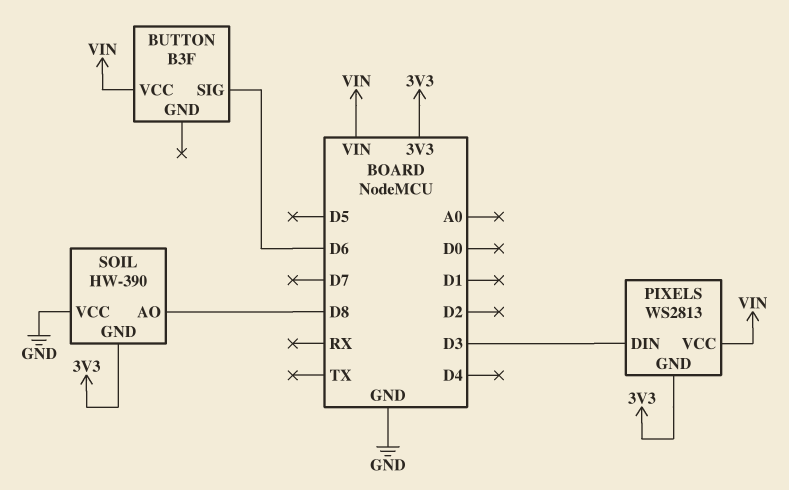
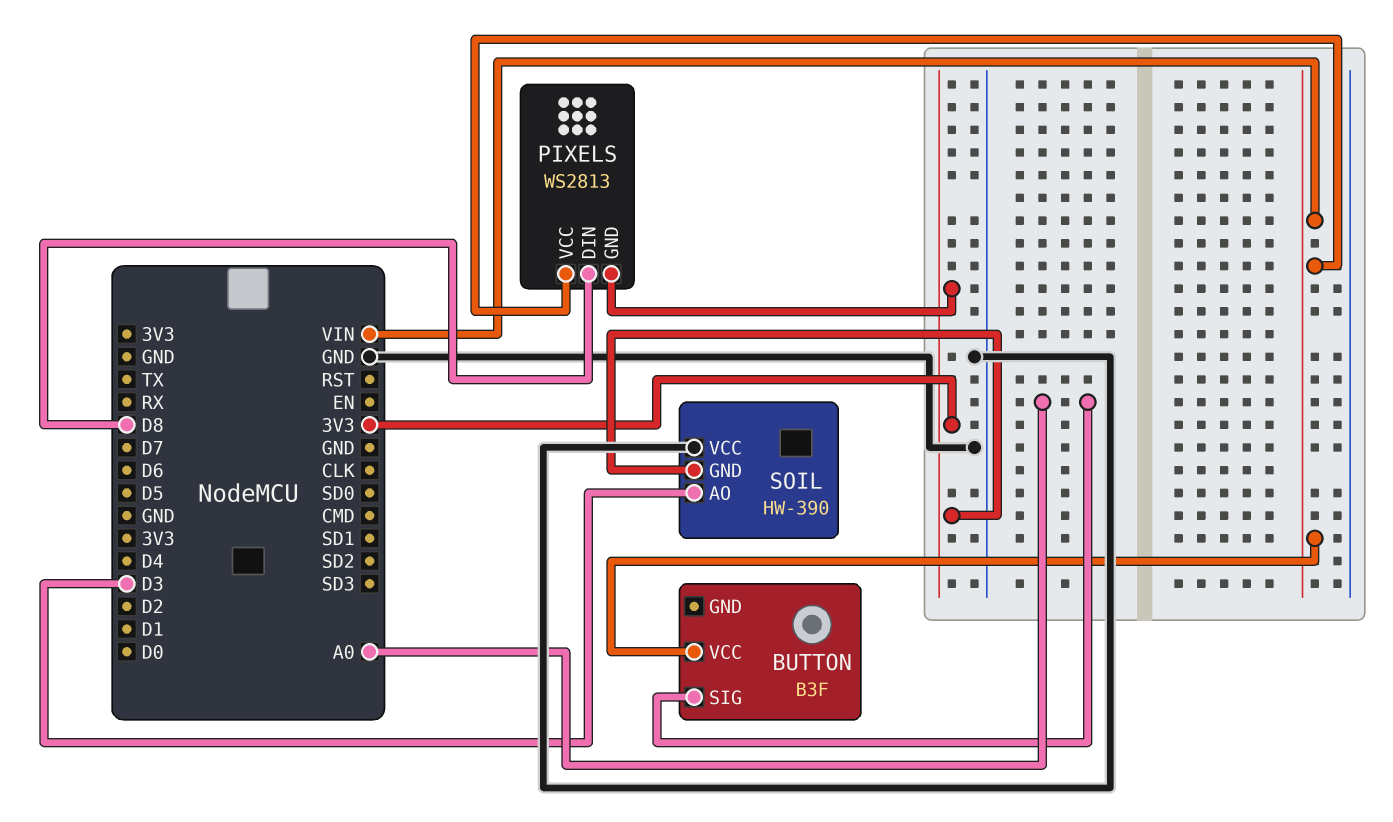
BUTTON pin SIG: D6 -> A0
PIXELS pin DIN: D3 -> D8
SOIL pin AO: D8 -> D3

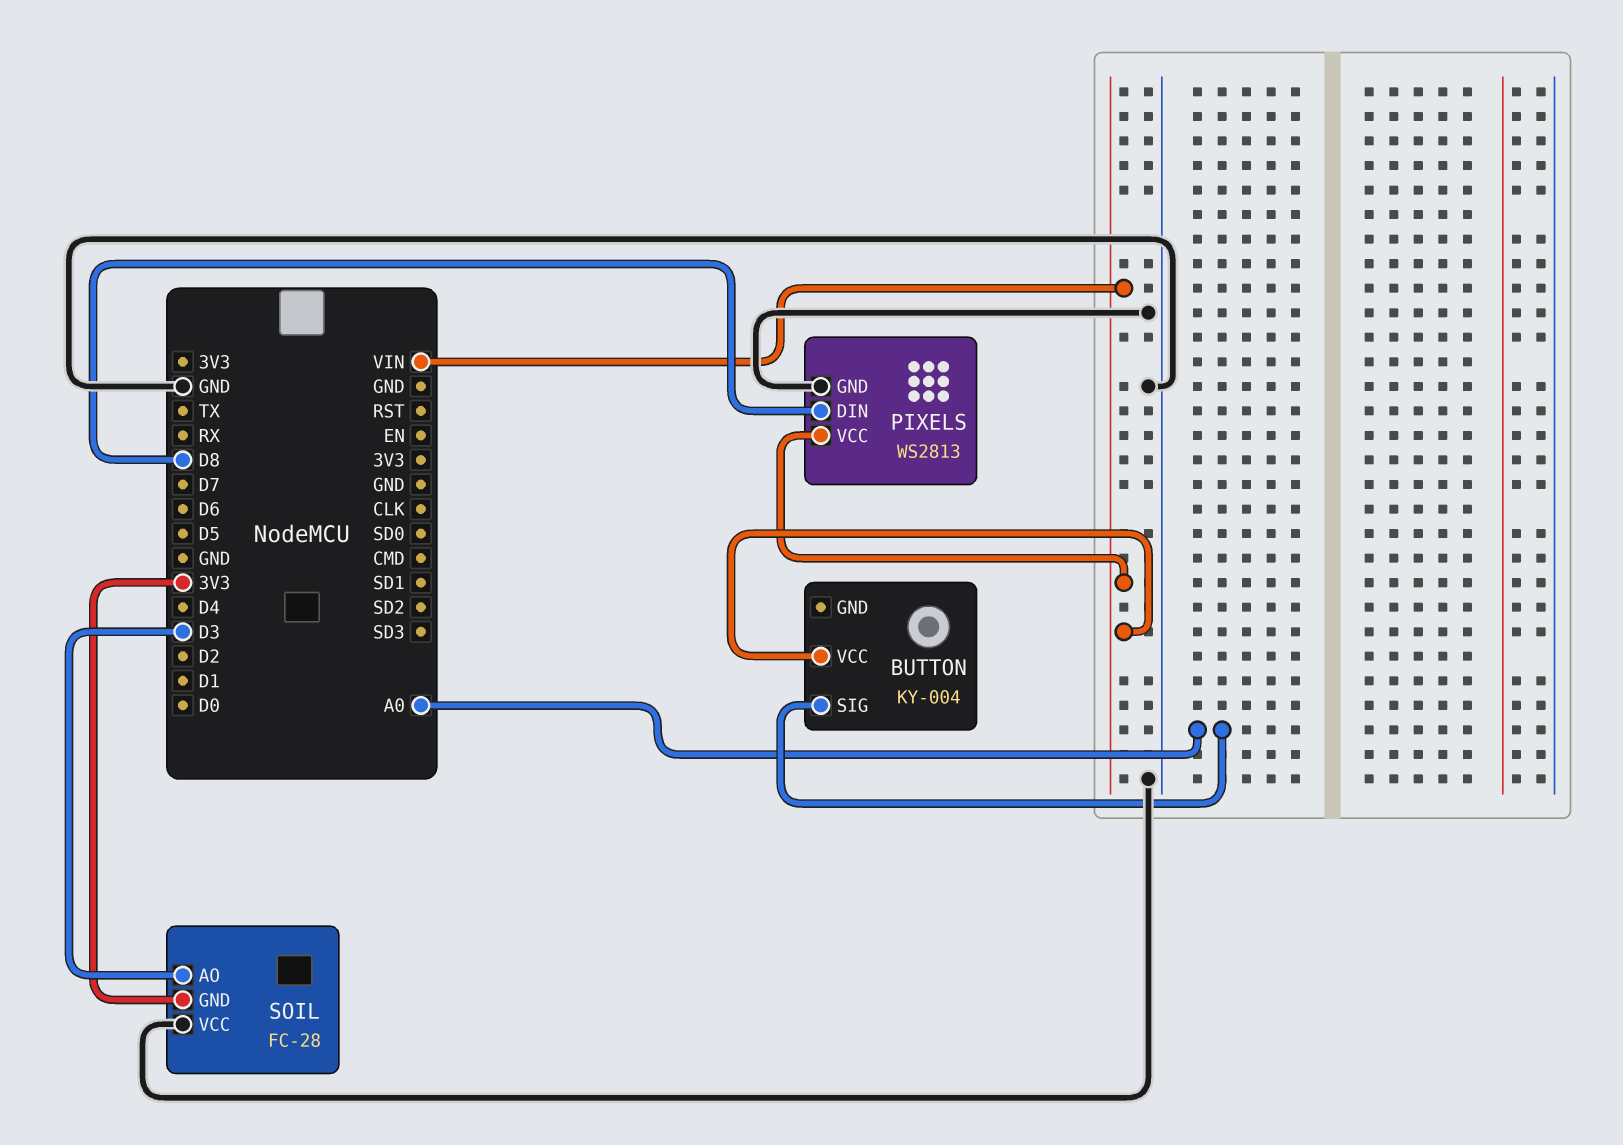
BUTTON: B3F -> KY-004
PIXELS pin GND: 3V3 -> GND
SOIL: HW-390 -> FC-28

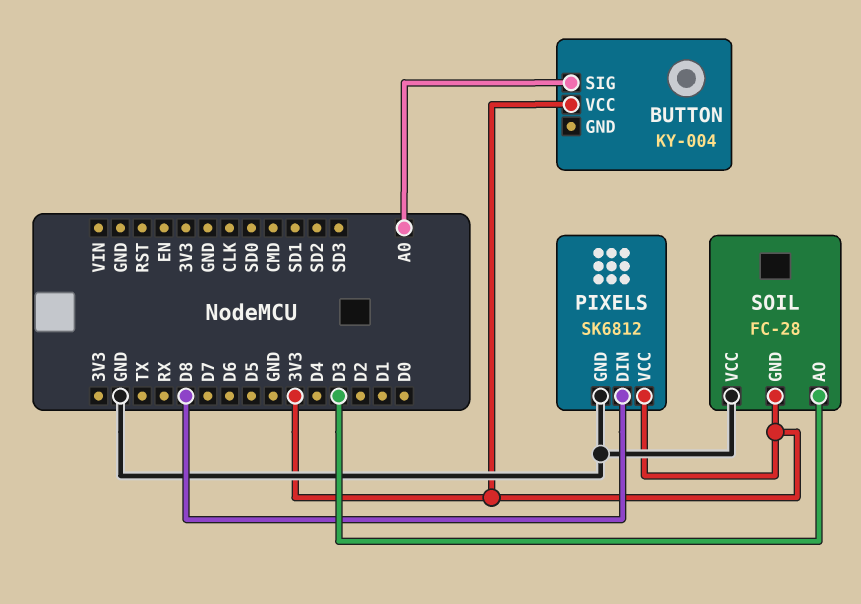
BUTTON pin VCC: VIN -> 3V3
PIXELS: WS2813 -> SK6812
PIXELS pin VCC: VIN -> 3V3

